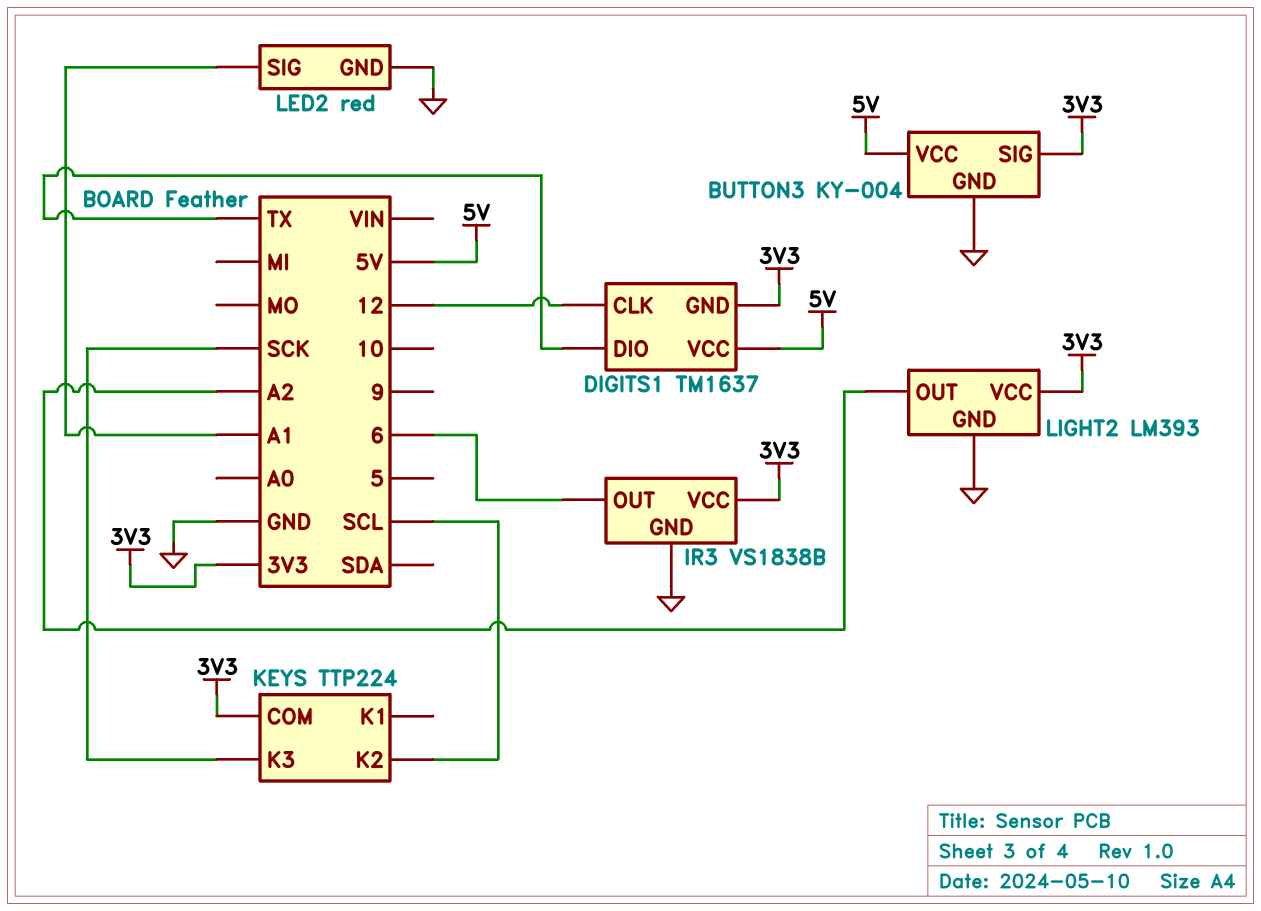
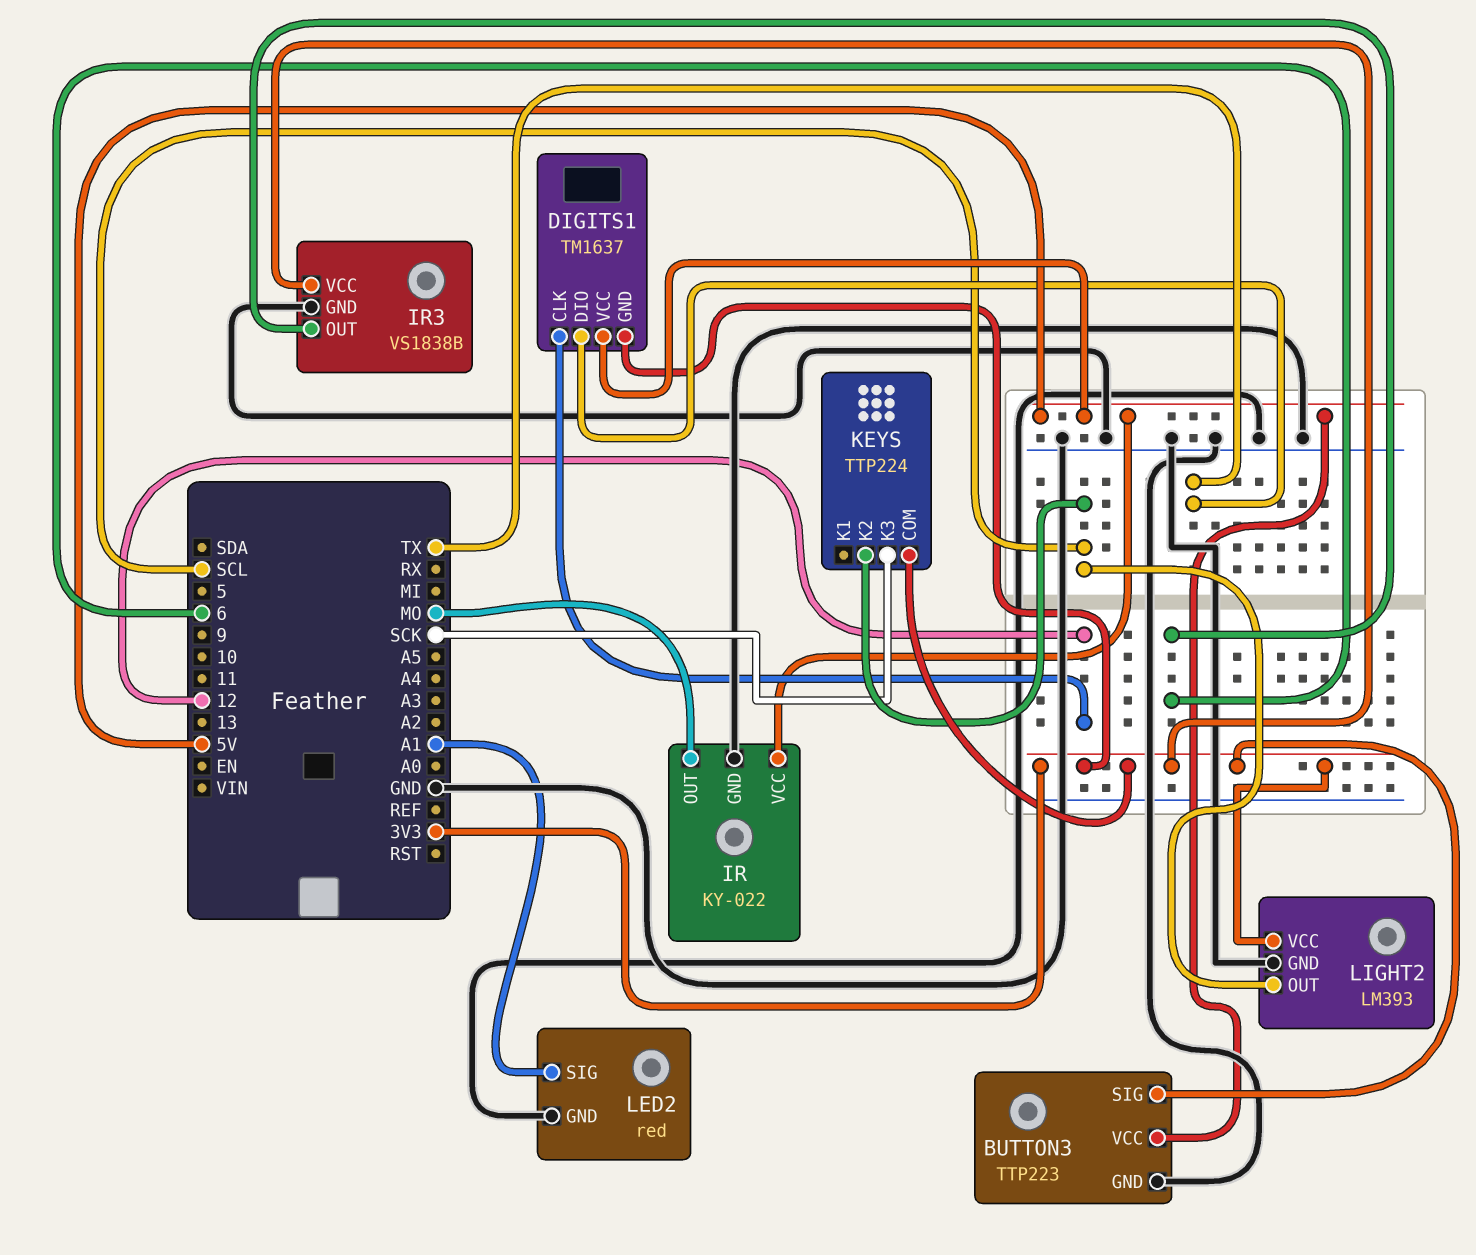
BUTTON3: KY-004 -> TTP223
IR: none -> KY-022
IR pin GND: none -> GND
IR pin OUT: none -> MO
IR pin VCC: none -> 5V
LIGHT2 pin OUT: A2 -> SCL

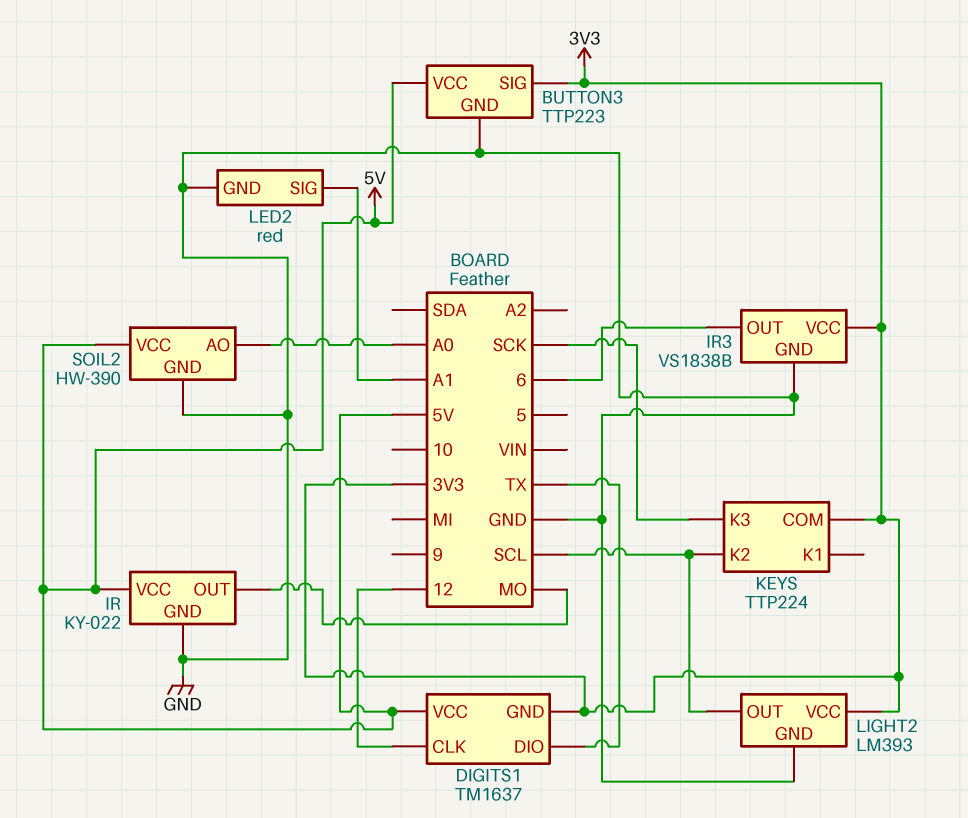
SOIL2: none -> HW-390
SOIL2 pin AO: none -> A0
SOIL2 pin GND: none -> GND
SOIL2 pin VCC: none -> 5V

